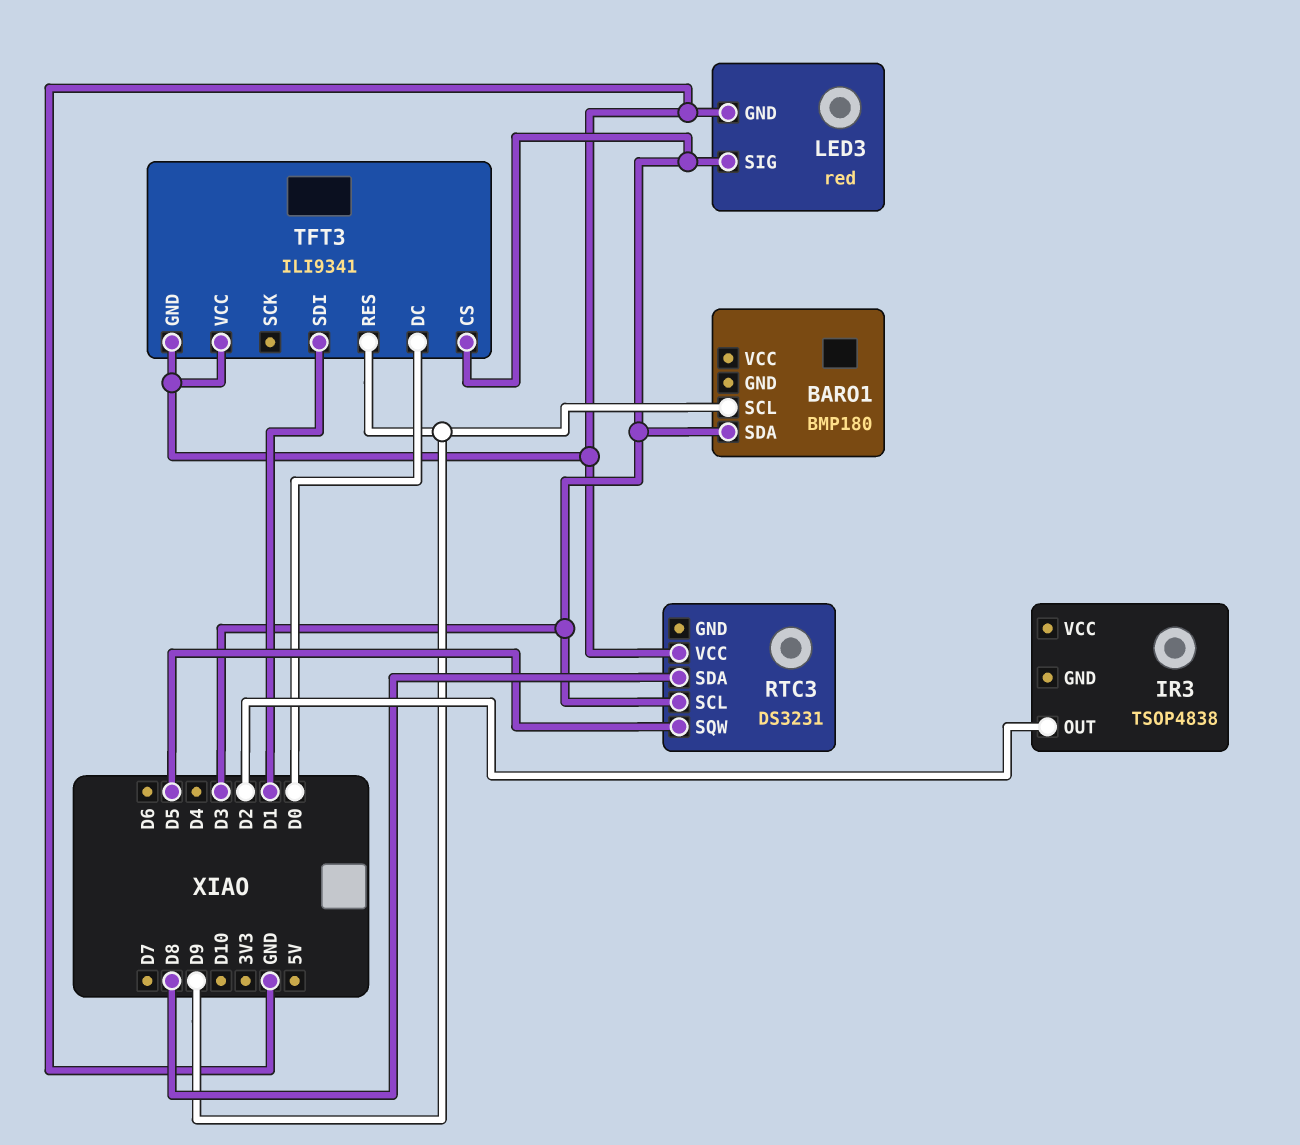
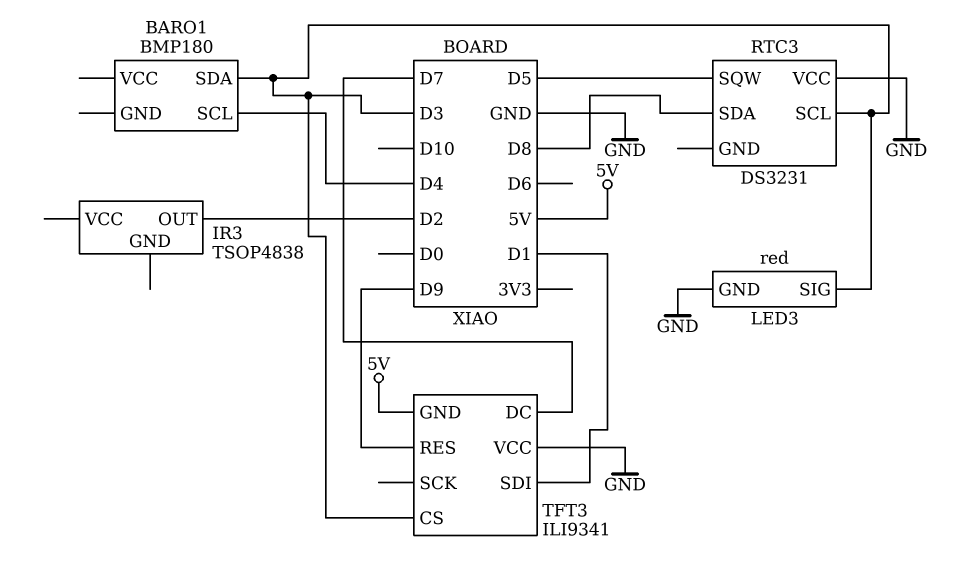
BARO1 pin SCL: D9 -> D4
TFT3 pin DC: D0 -> D7
TFT3 pin GND: GND -> 5V

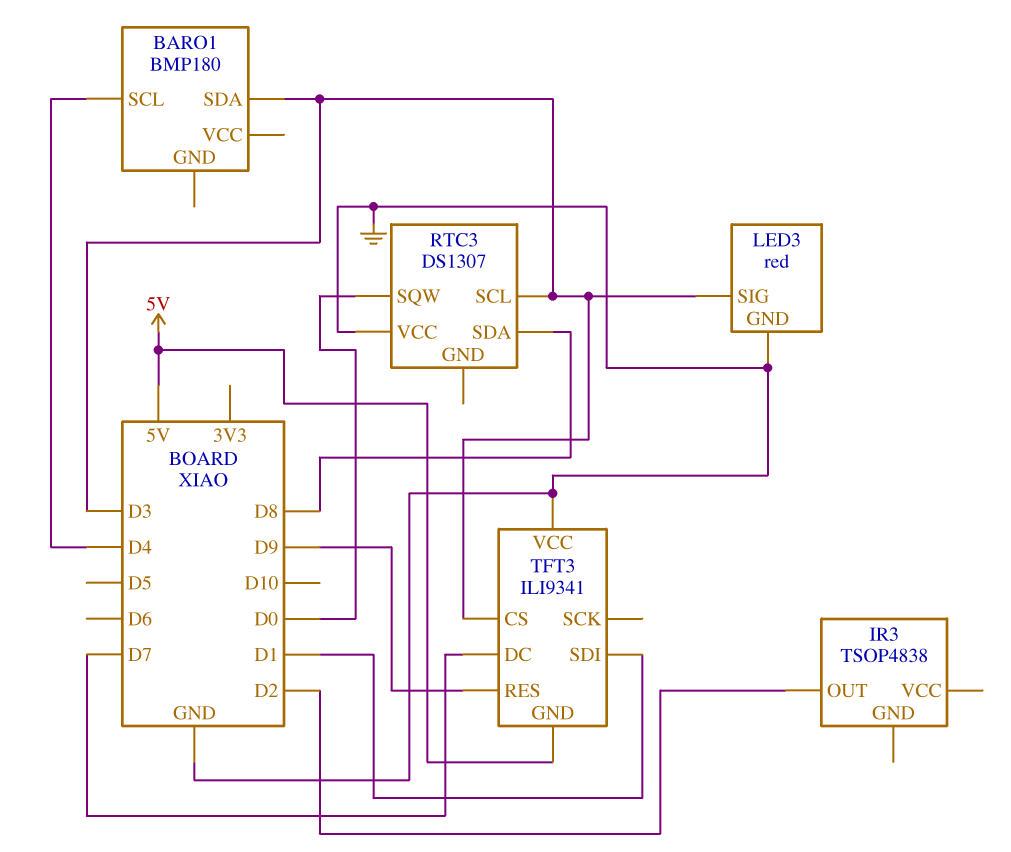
RTC3: DS3231 -> DS1307
RTC3 pin SQW: D5 -> D0

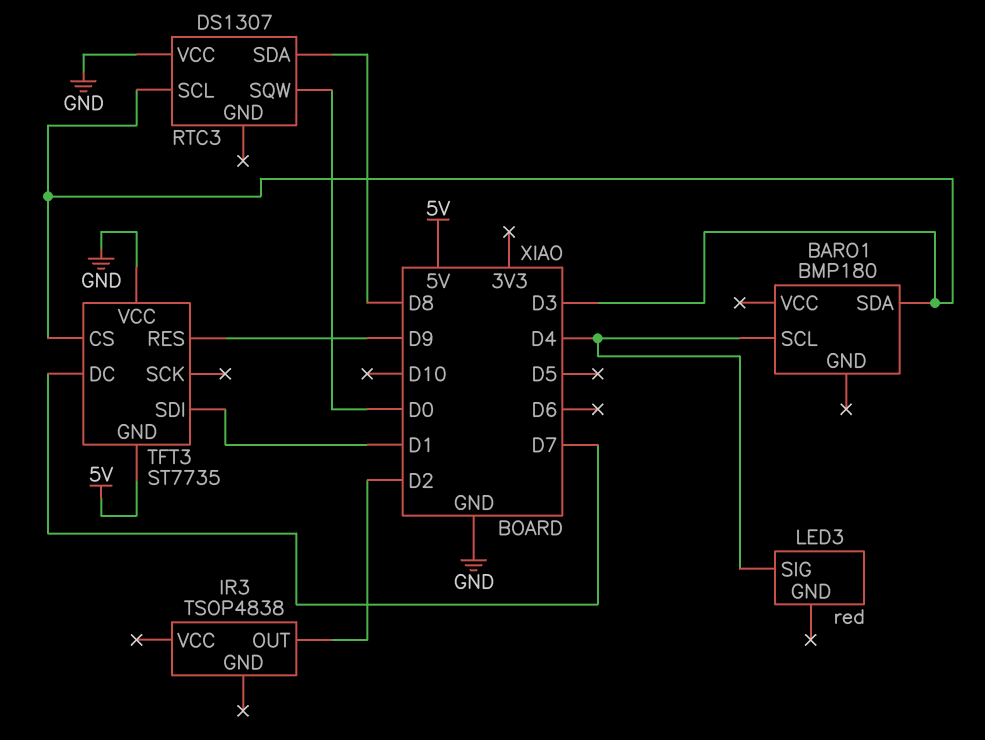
LED3 pin GND: GND -> none
LED3 pin SIG: D3 -> D4
TFT3: ILI9341 -> ST7735

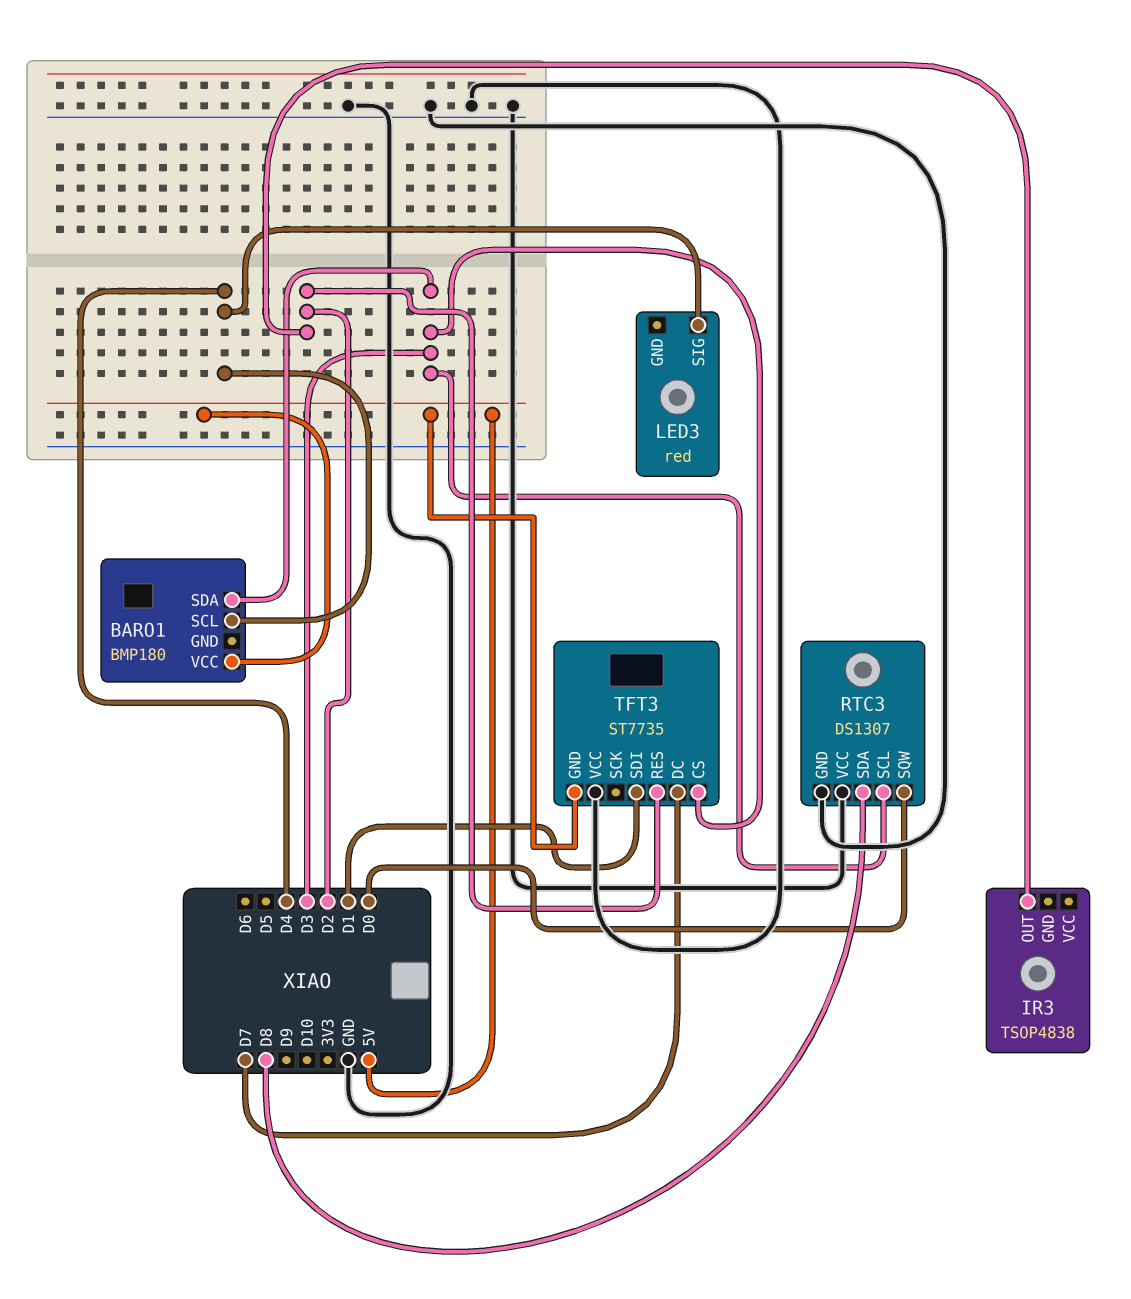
BARO1 pin VCC: none -> 5V
RTC3 pin GND: none -> GND
TFT3 pin RES: D9 -> D2

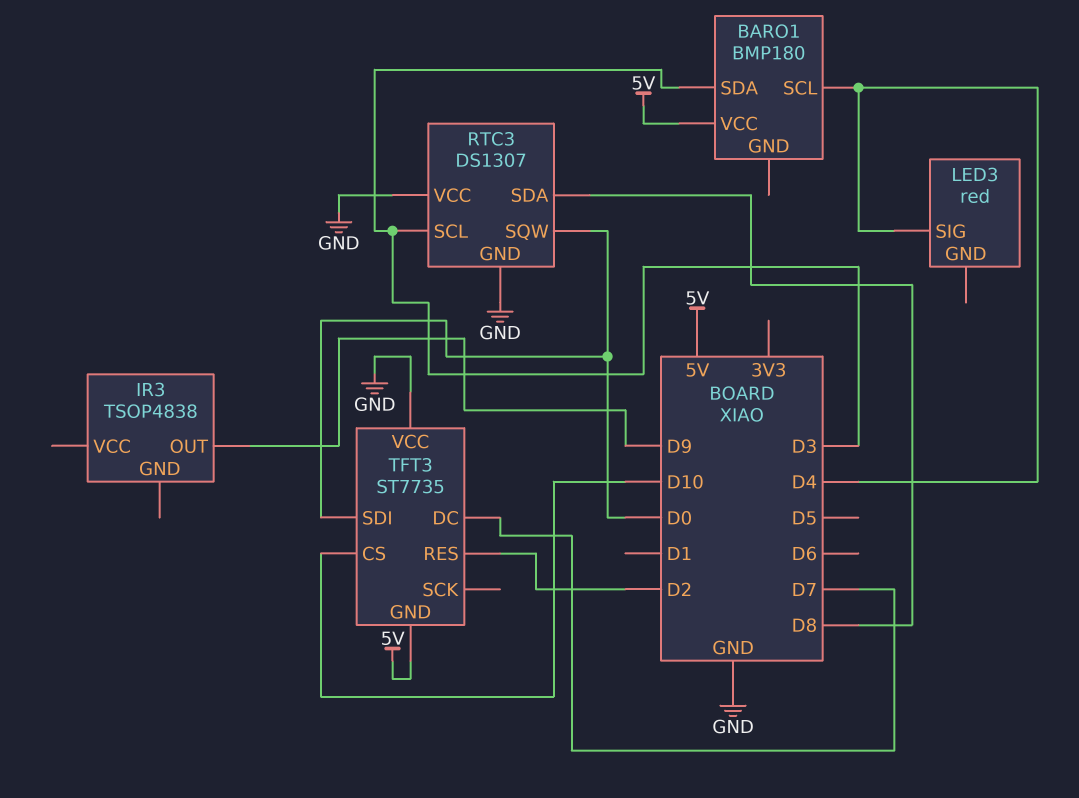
IR3 pin OUT: D2 -> D9
TFT3 pin CS: D3 -> D10
TFT3 pin SDI: D1 -> D0

